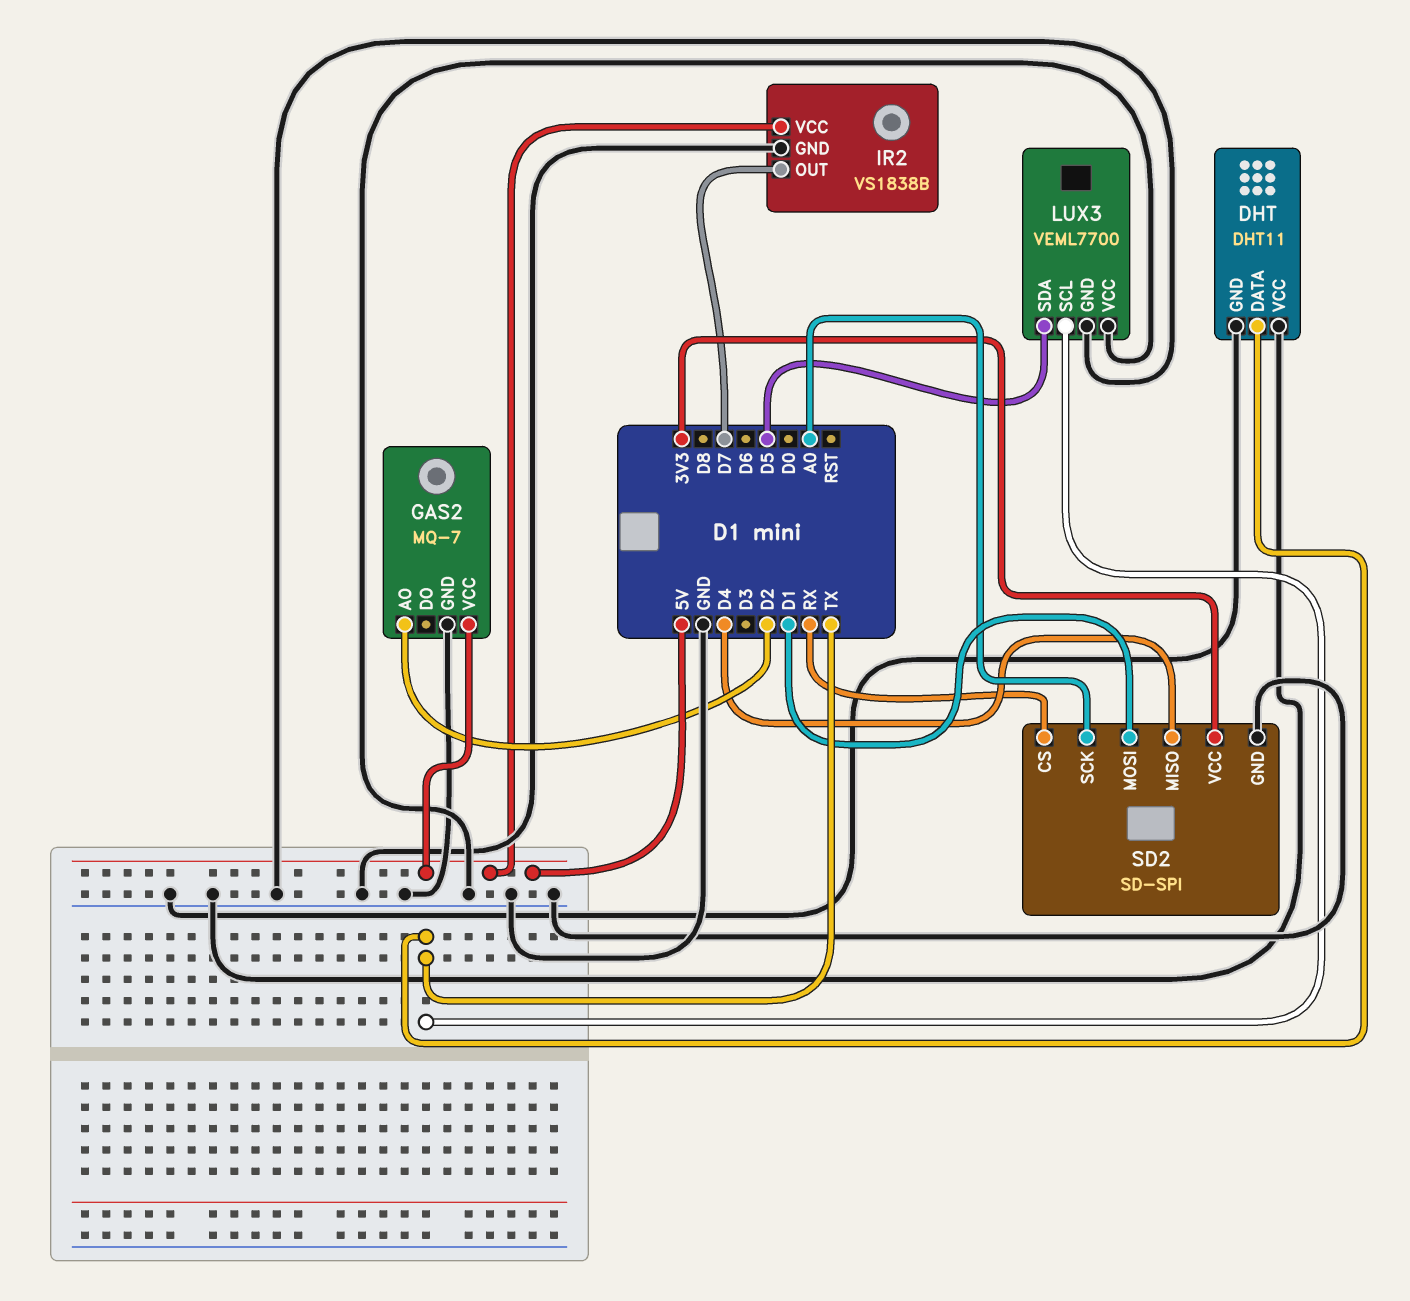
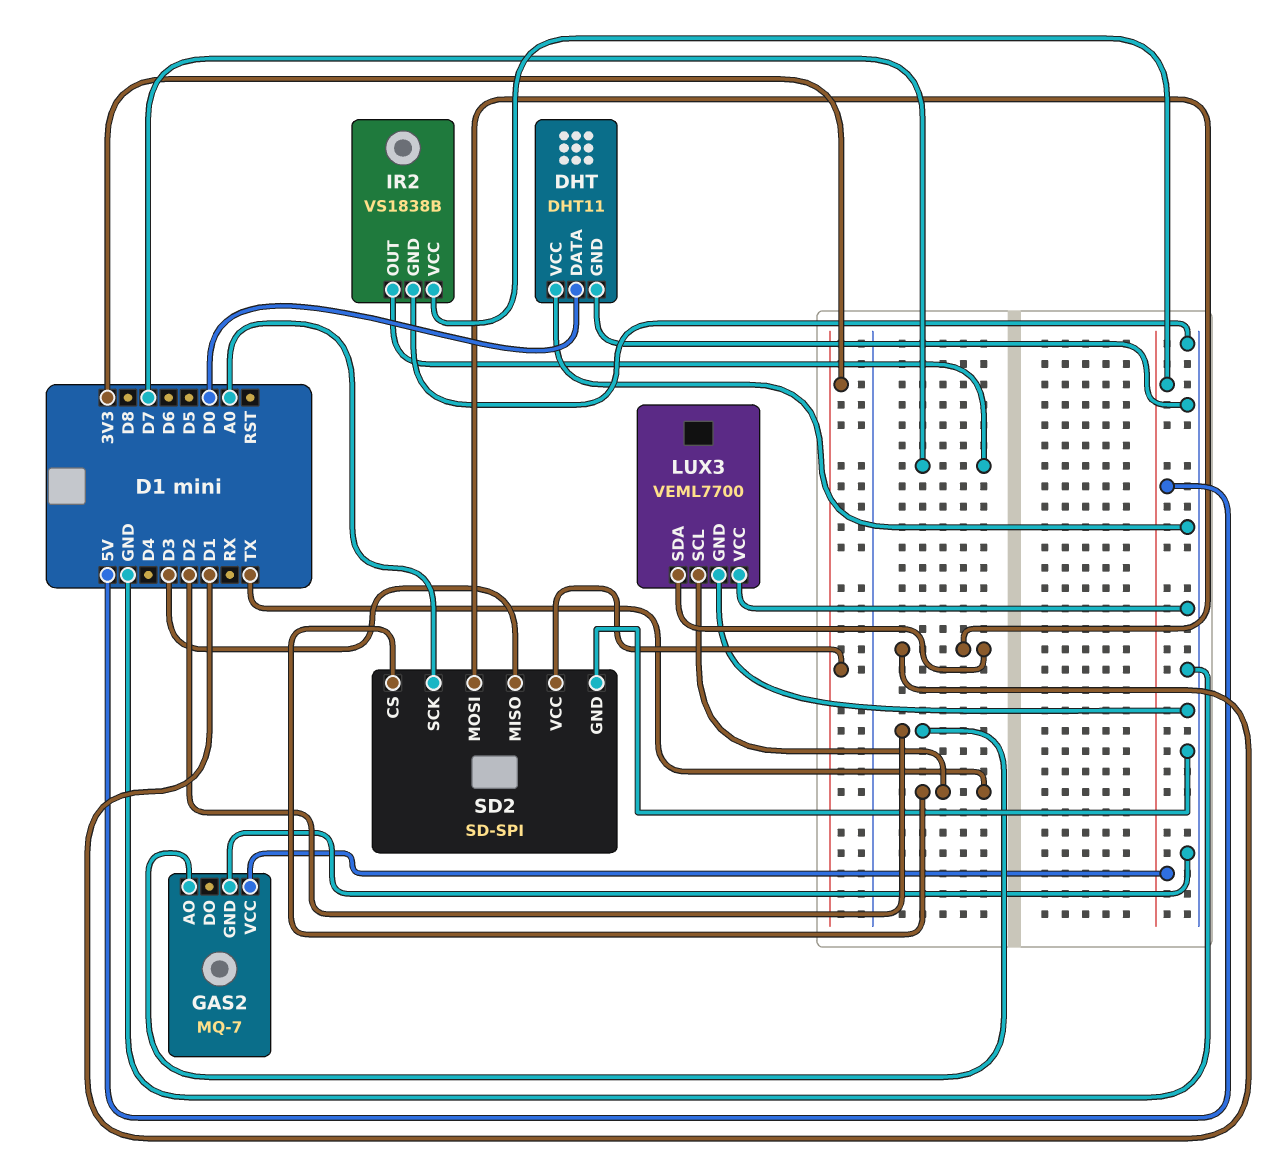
DHT pin DATA: TX -> D0
LUX3 pin SDA: D5 -> D1
SD2 pin CS: RX -> TX
SD2 pin MISO: D4 -> D3

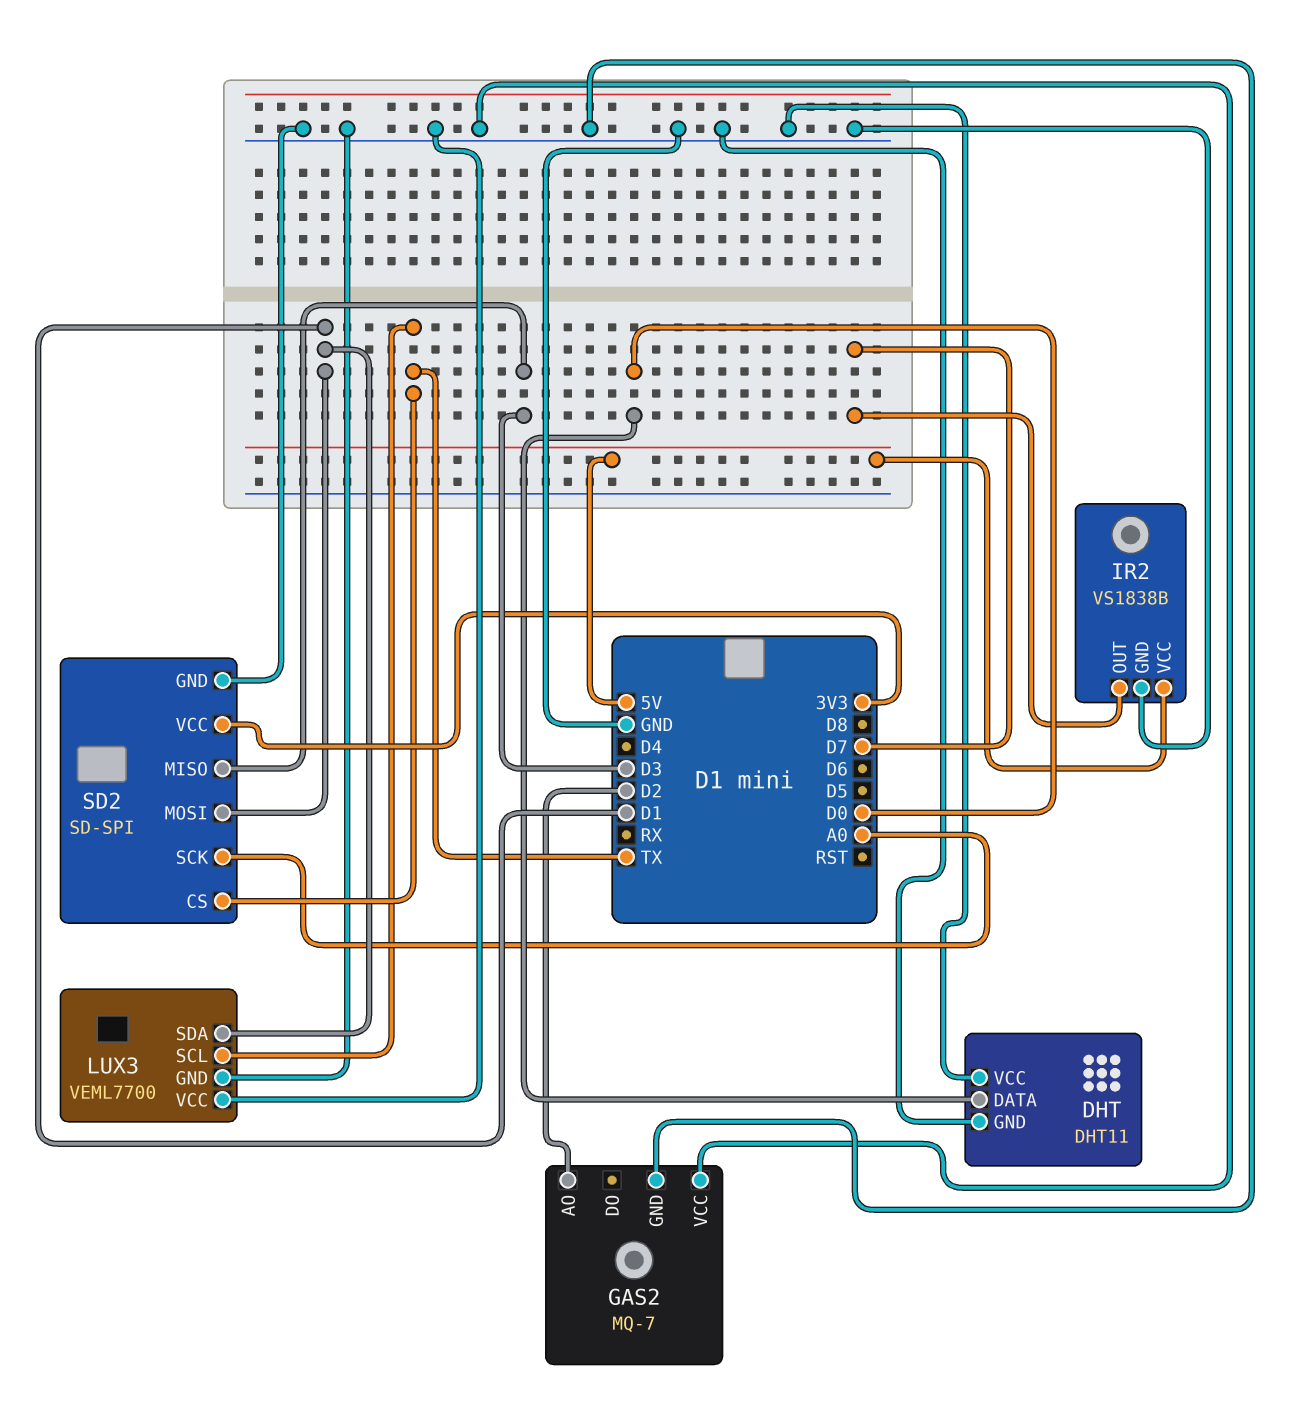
GAS2 pin VCC: 5V -> GND

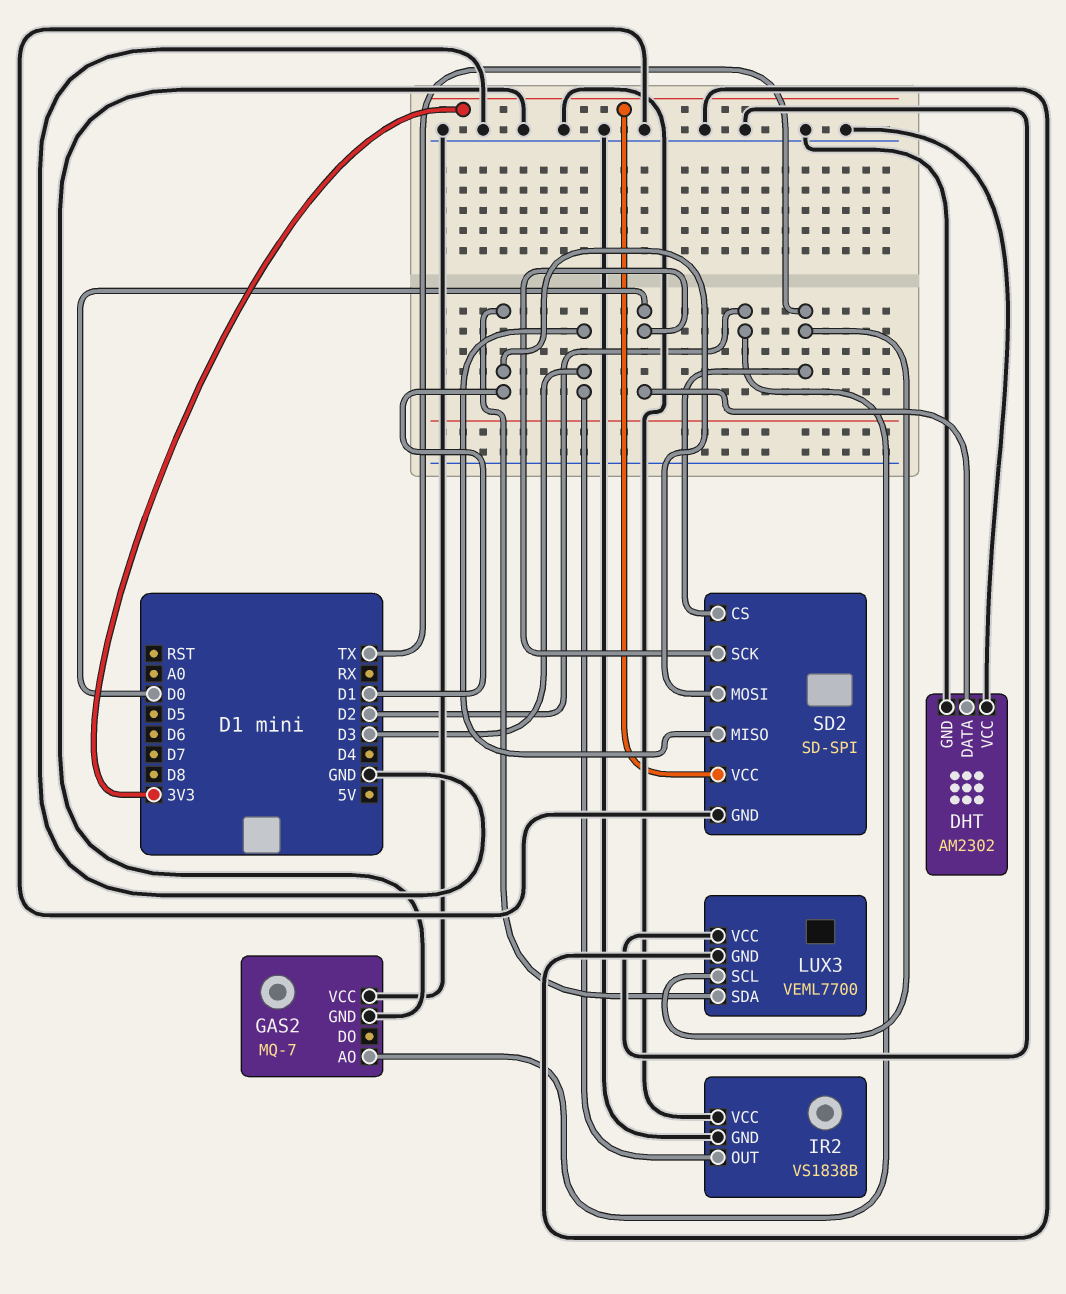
DHT: DHT11 -> AM2302
IR2 pin OUT: D7 -> D3
IR2 pin VCC: 5V -> GND
SD2 pin SCK: A0 -> D0

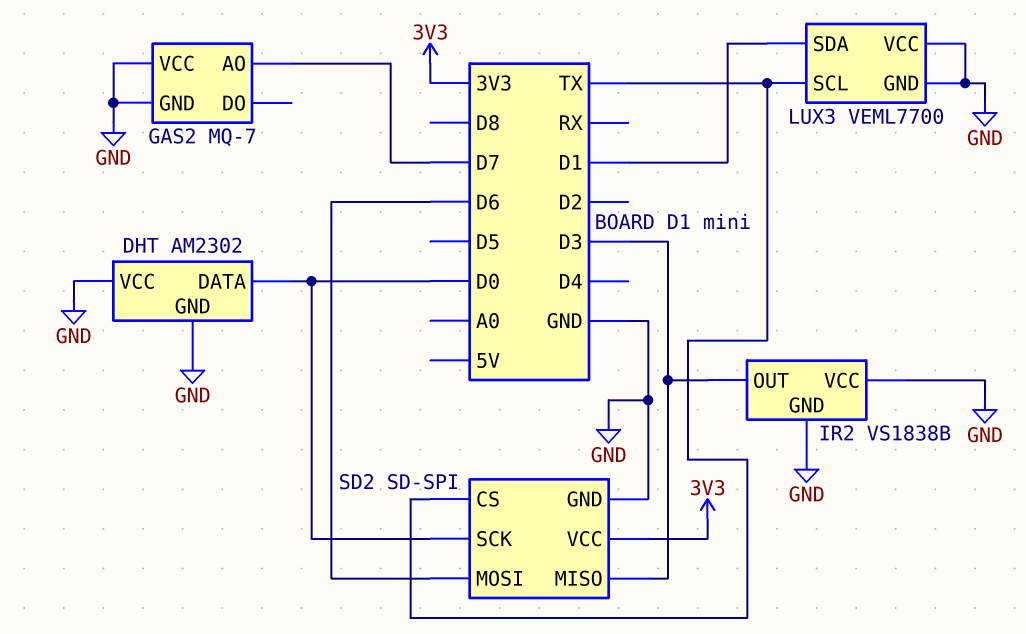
GAS2 pin AO: D2 -> D7
SD2 pin MOSI: D1 -> D6

